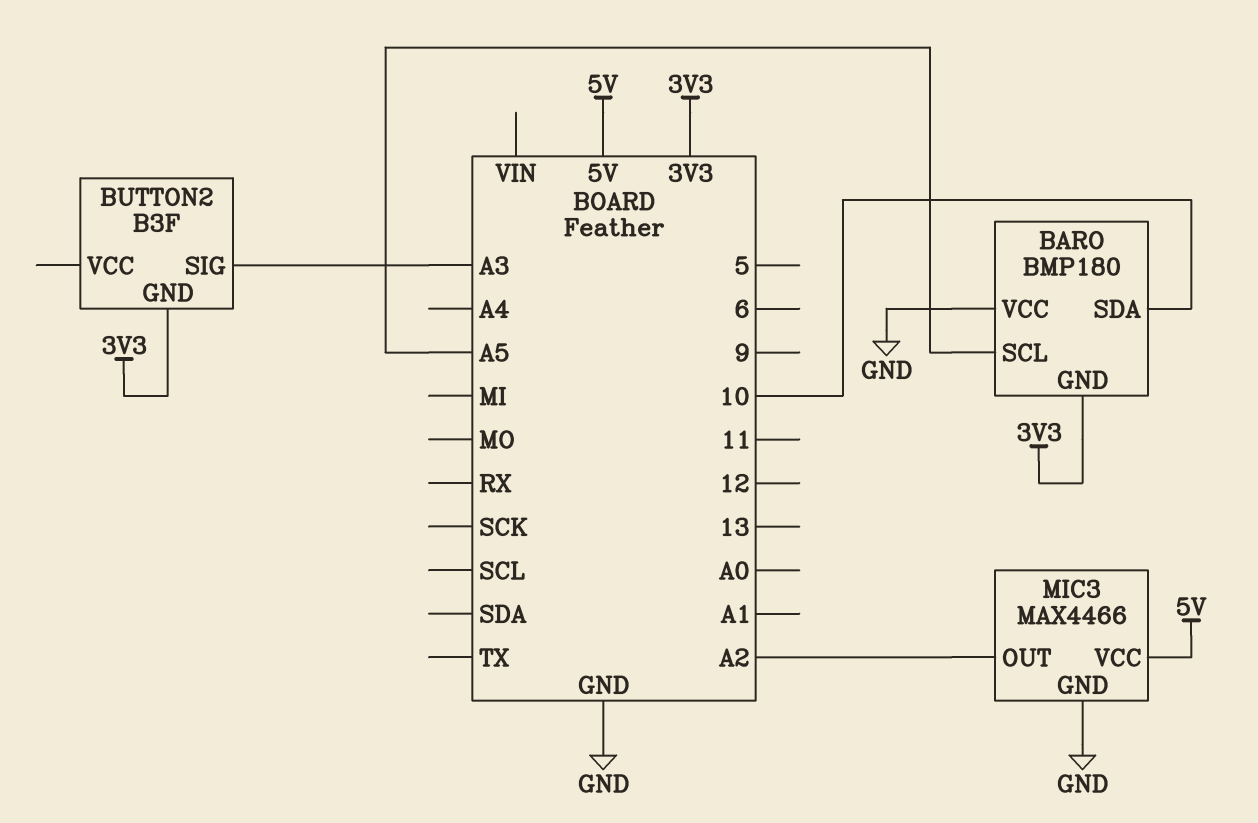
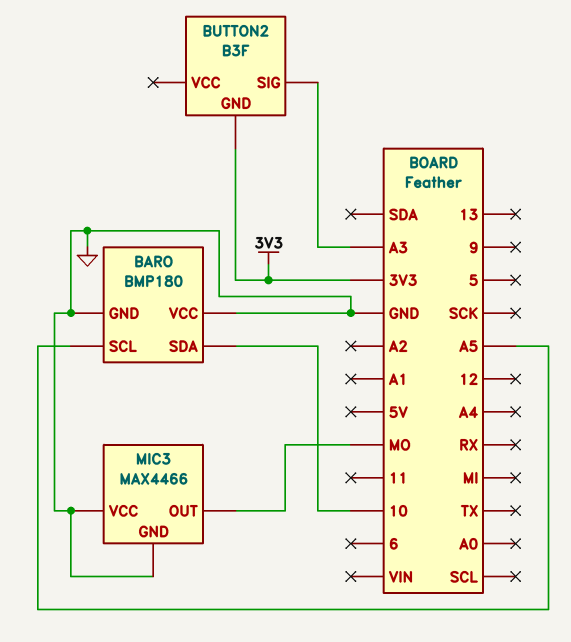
BARO pin GND: 3V3 -> GND
MIC3 pin OUT: A2 -> MO
MIC3 pin VCC: 5V -> GND

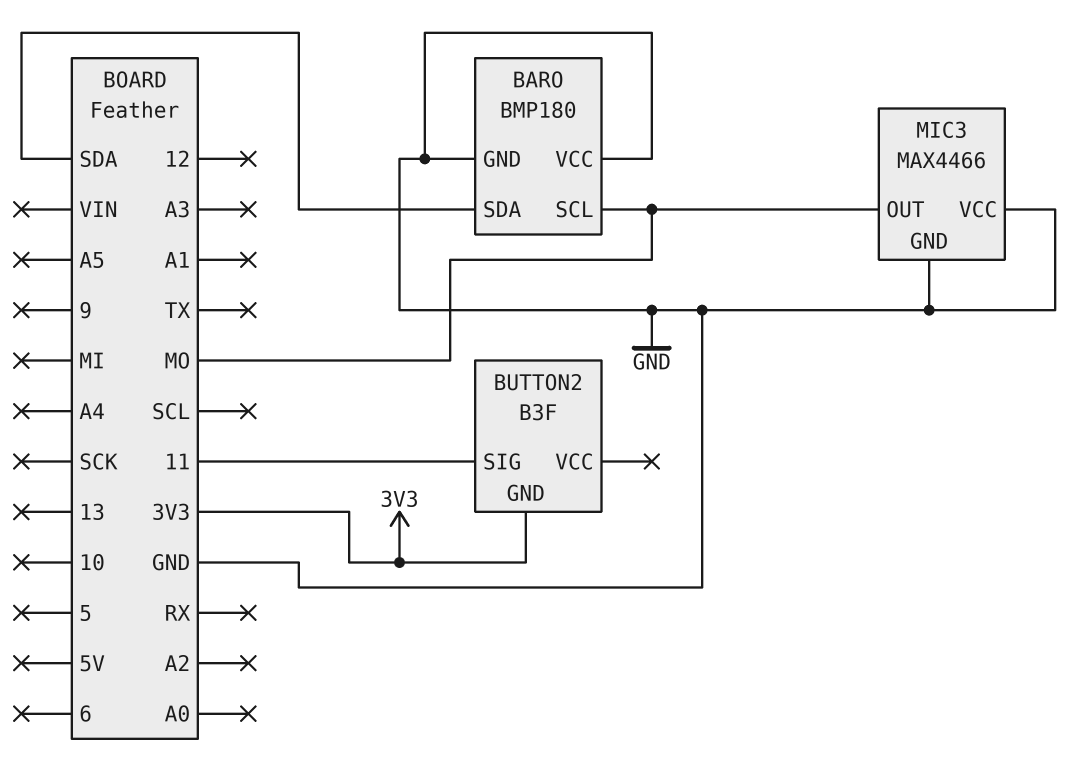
BARO pin SCL: A5 -> MO
BARO pin SDA: 10 -> SDA
BUTTON2 pin SIG: A3 -> 11

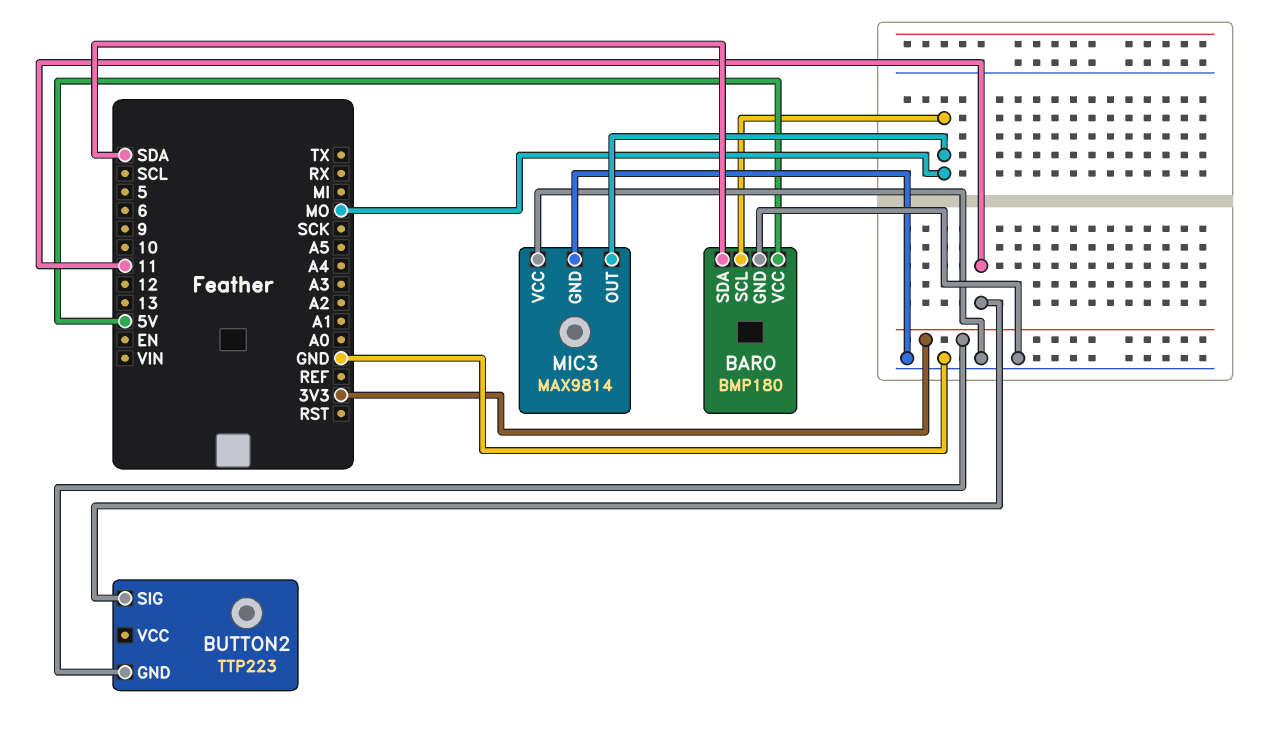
BARO pin VCC: GND -> 5V
BUTTON2: B3F -> TTP223
MIC3: MAX4466 -> MAX9814

